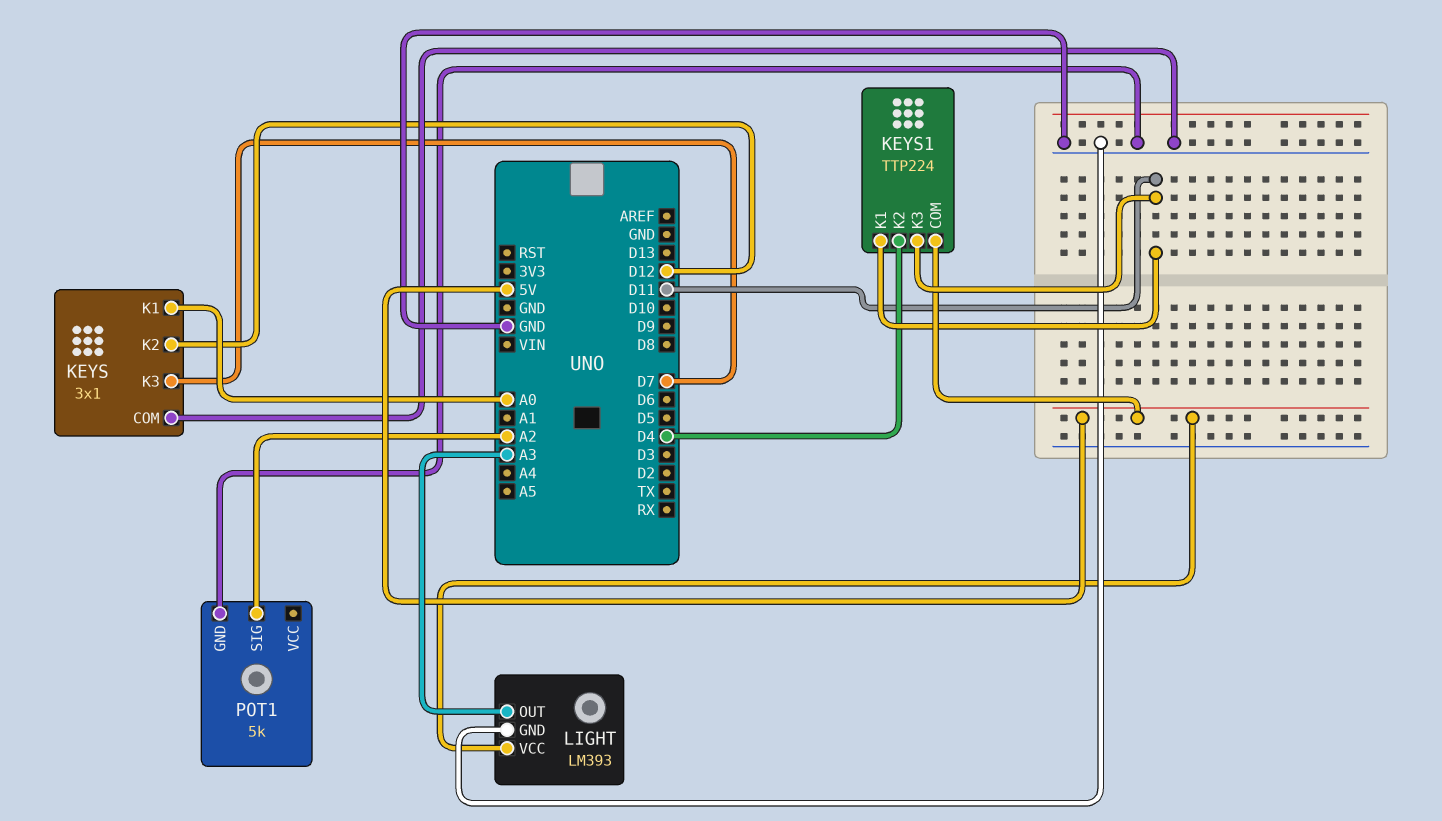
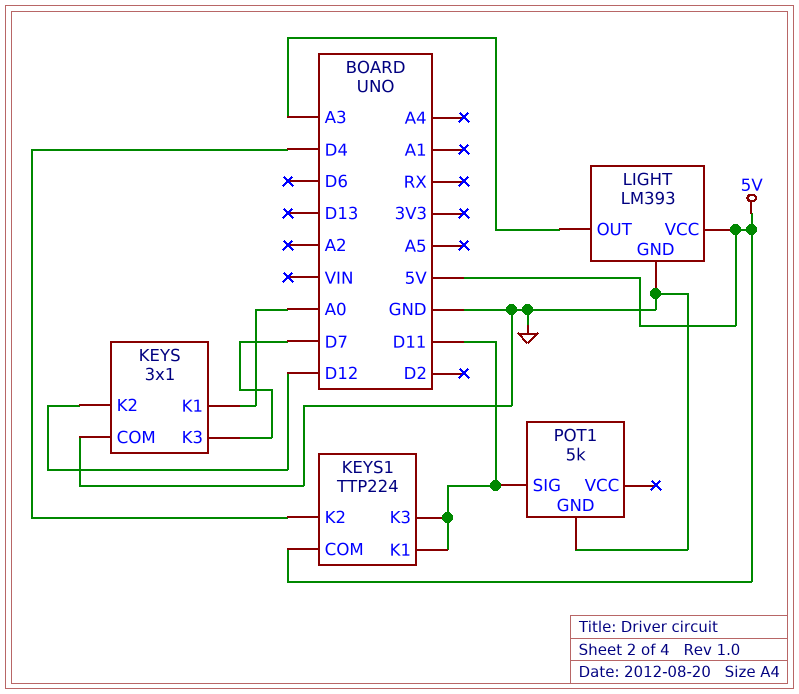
POT1 pin SIG: A2 -> D11

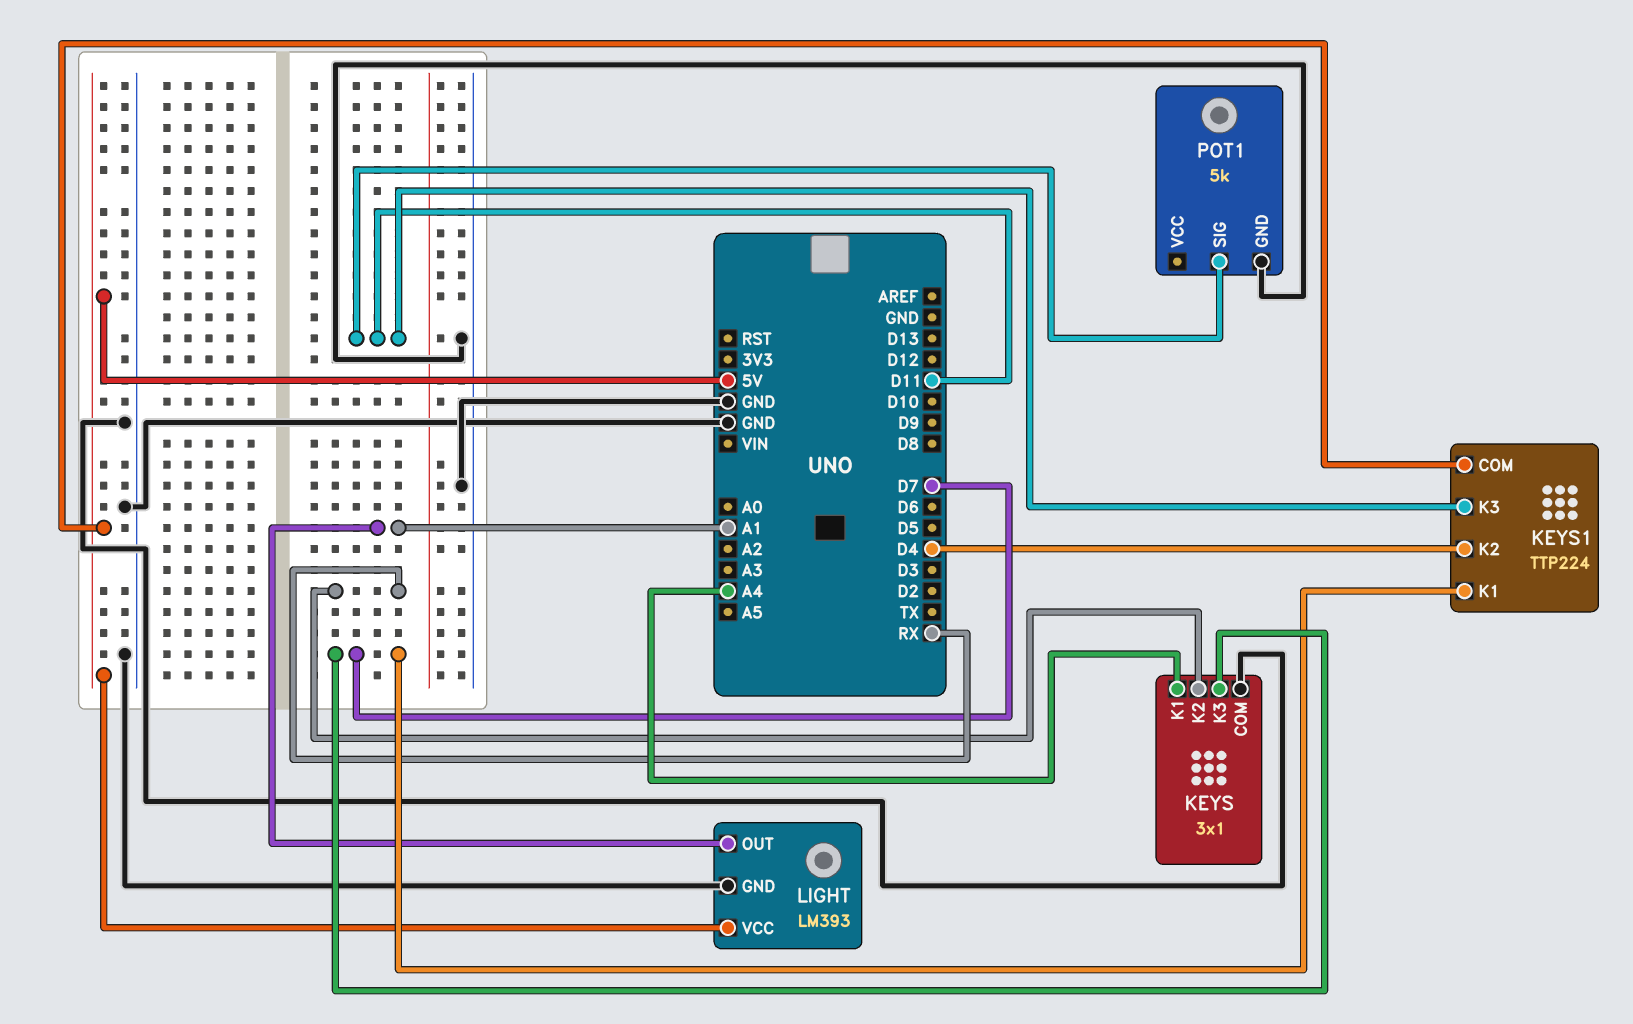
KEYS pin K1: A0 -> A4
KEYS pin K2: D12 -> RX
KEYS1 pin K1: D11 -> D7
LIGHT pin OUT: A3 -> A1

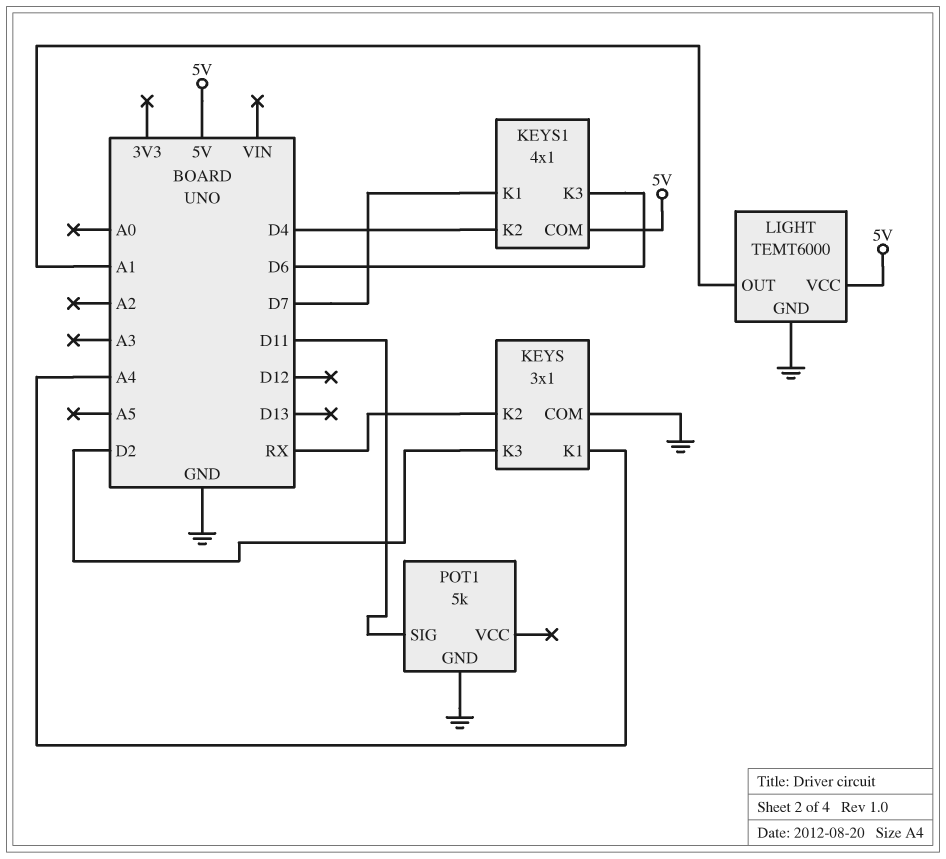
KEYS pin K3: D7 -> D2
KEYS1: TTP224 -> 4x1
KEYS1 pin K3: D11 -> D6
LIGHT: LM393 -> TEMT6000

